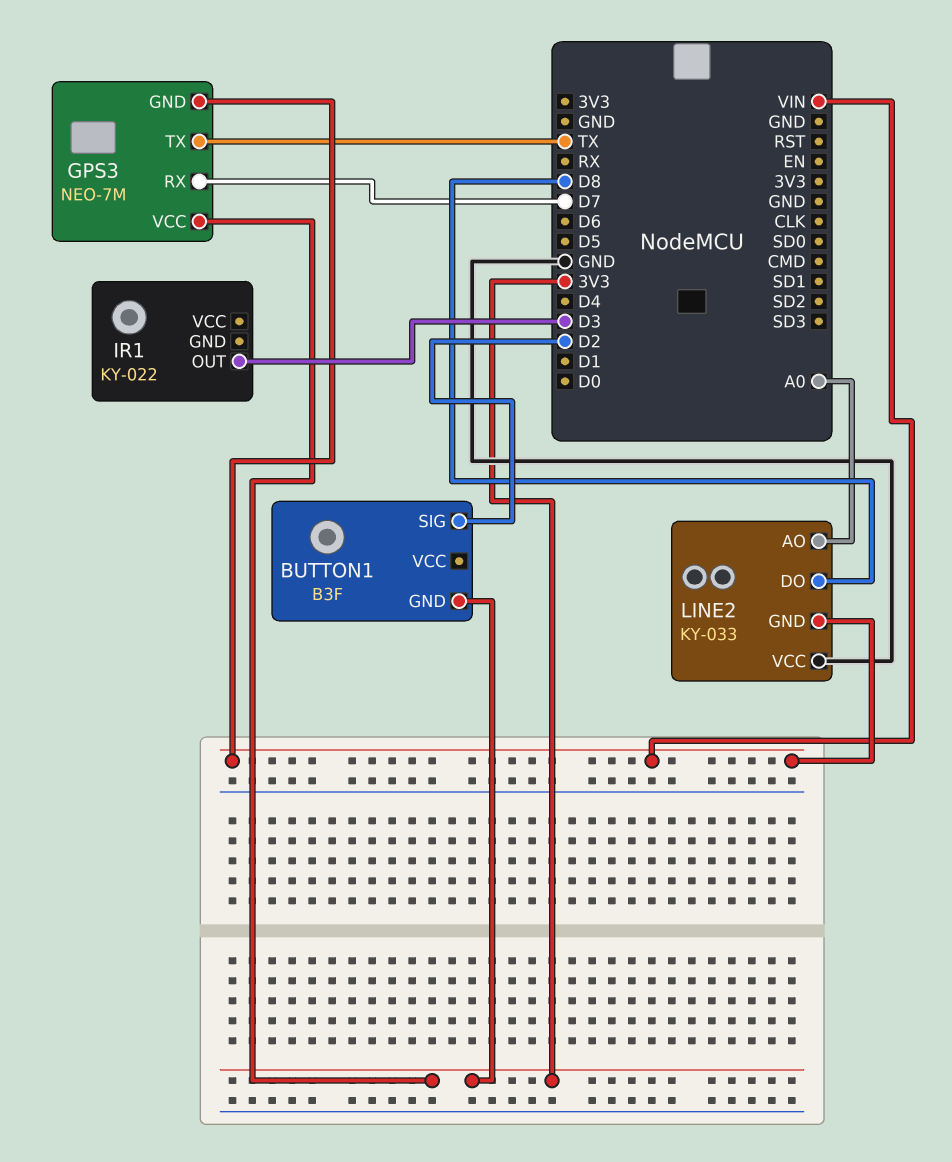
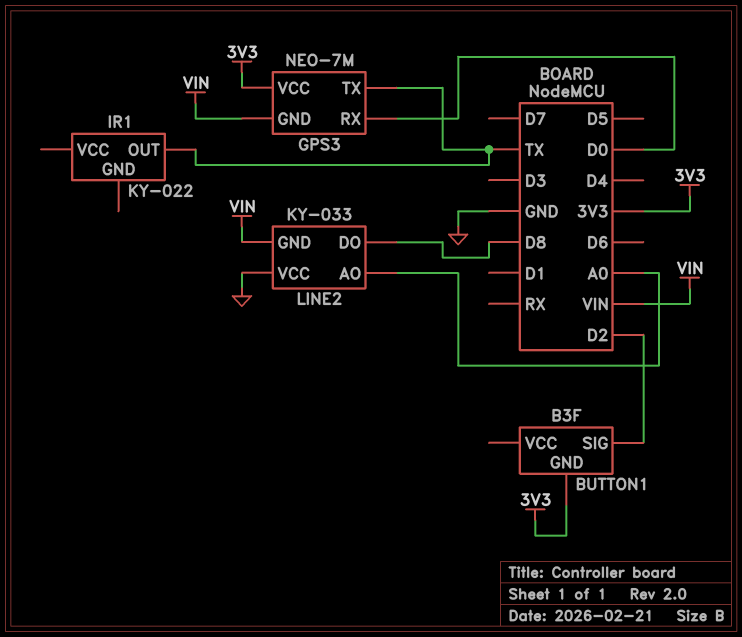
GPS3 pin RX: D7 -> D0
IR1 pin OUT: D3 -> TX

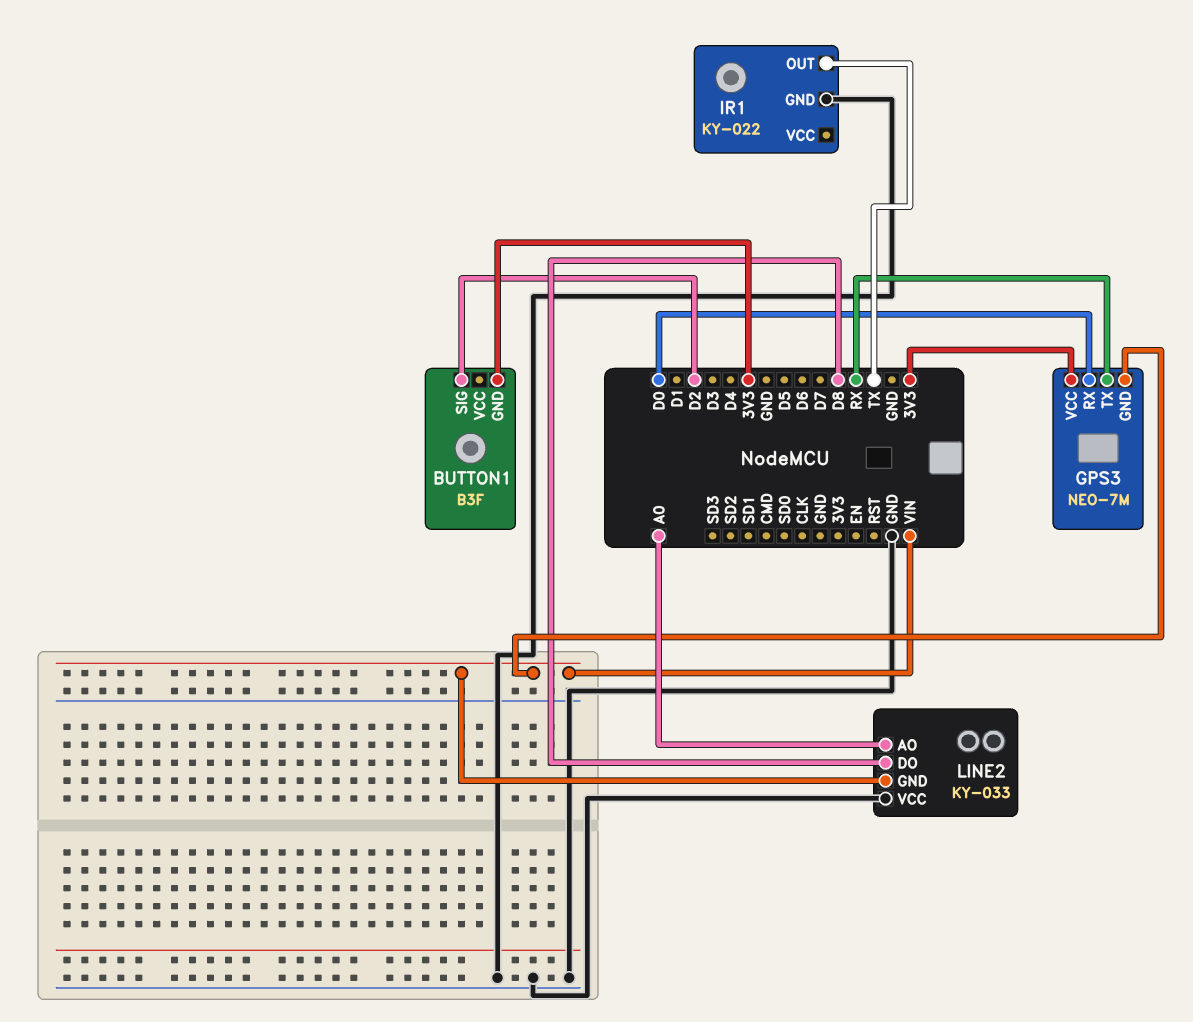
GPS3 pin TX: TX -> RX
IR1 pin GND: none -> GND

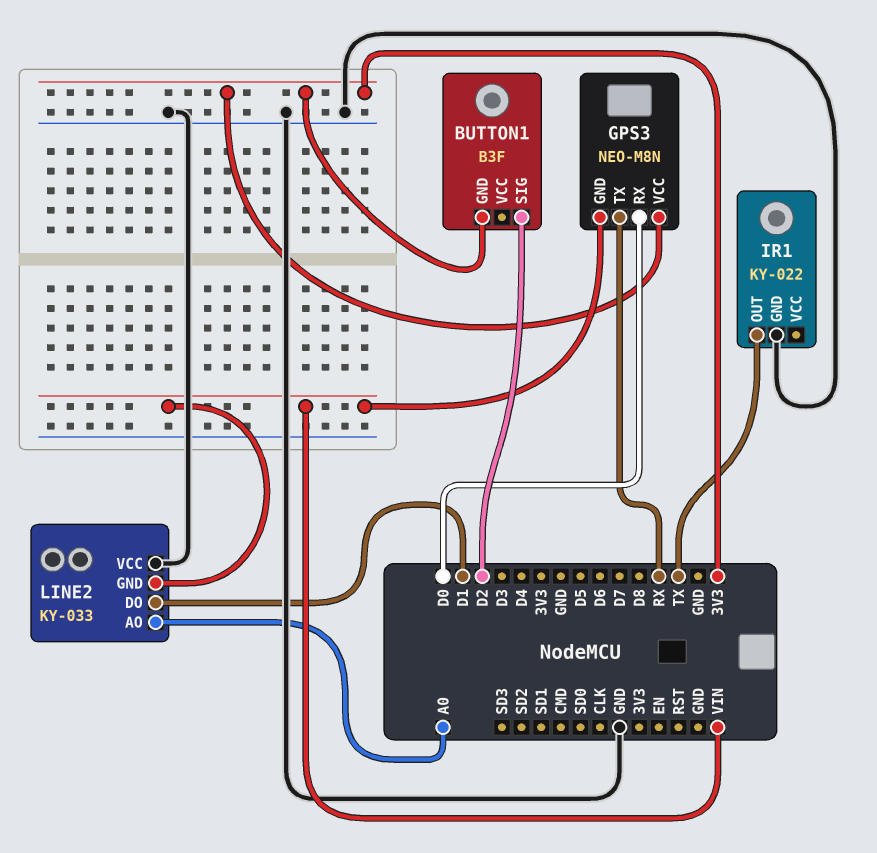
GPS3: NEO-7M -> NEO-M8N
LINE2 pin DO: D8 -> D1

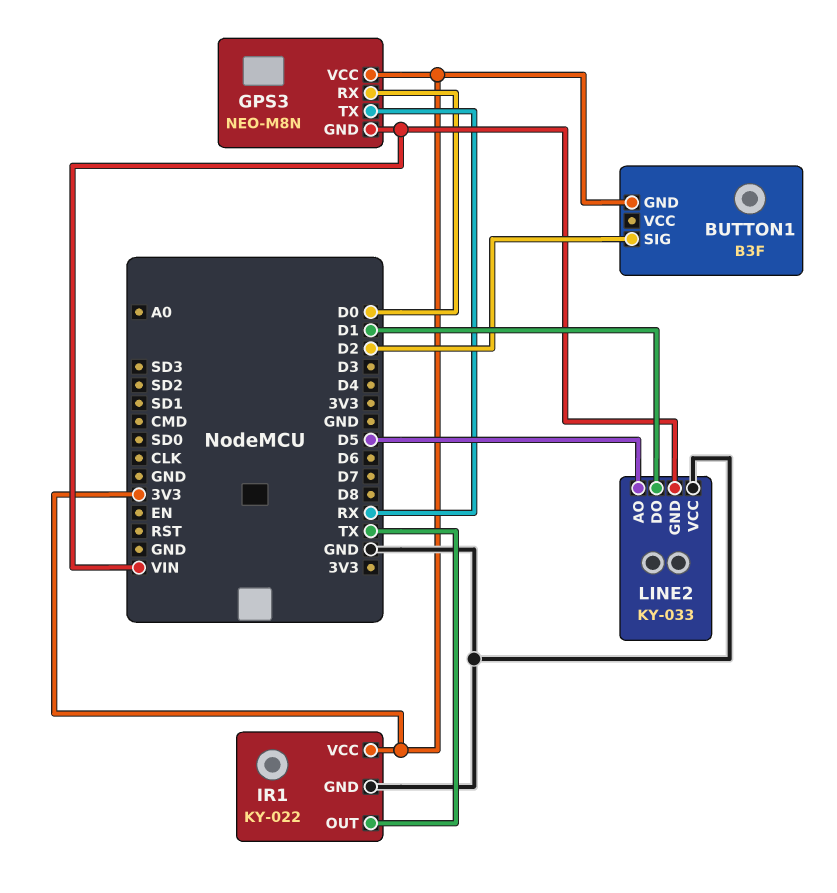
IR1 pin VCC: none -> 3V3
LINE2 pin AO: A0 -> D5

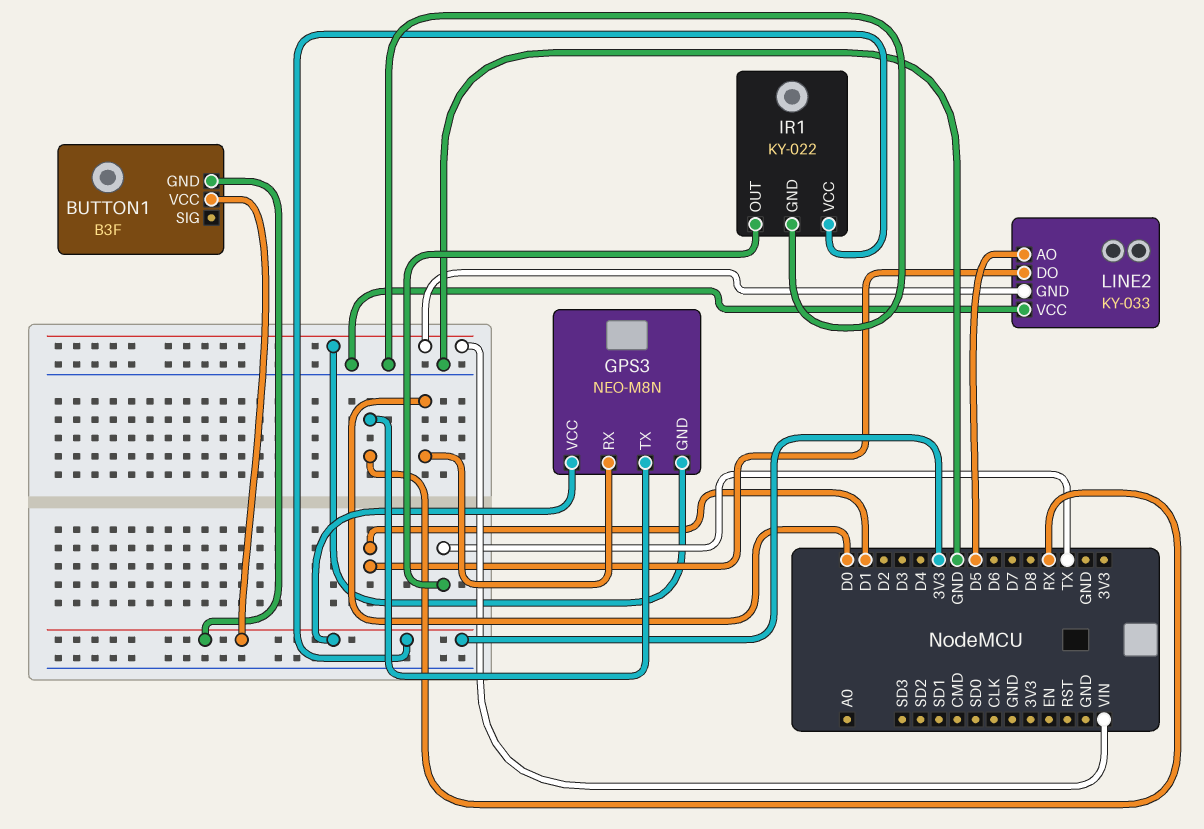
BUTTON1 pin SIG: D2 -> none
BUTTON1 pin VCC: none -> 3V3

